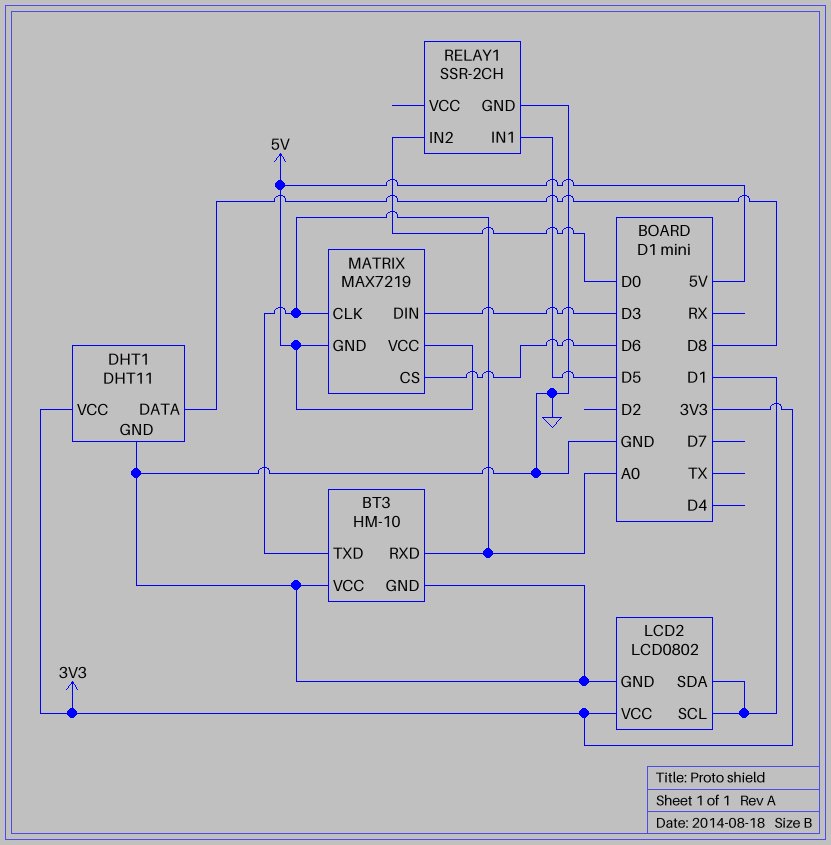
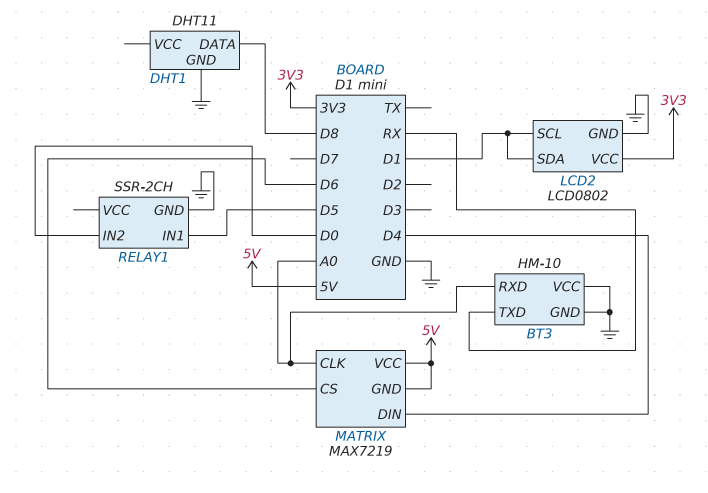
BT3 pin TXD: A0 -> RX
DHT1 pin VCC: 3V3 -> none
MATRIX pin DIN: D3 -> D4

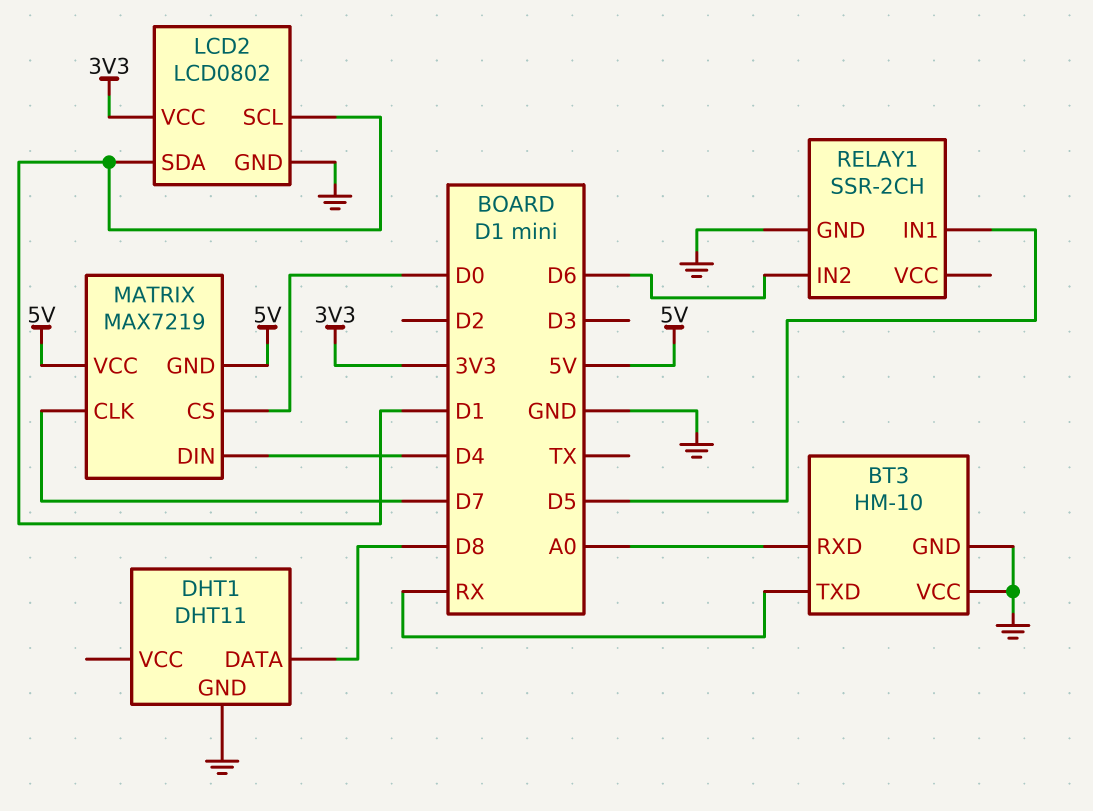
MATRIX pin CLK: A0 -> D7
MATRIX pin CS: D6 -> D0
RELAY1 pin IN2: D0 -> D6

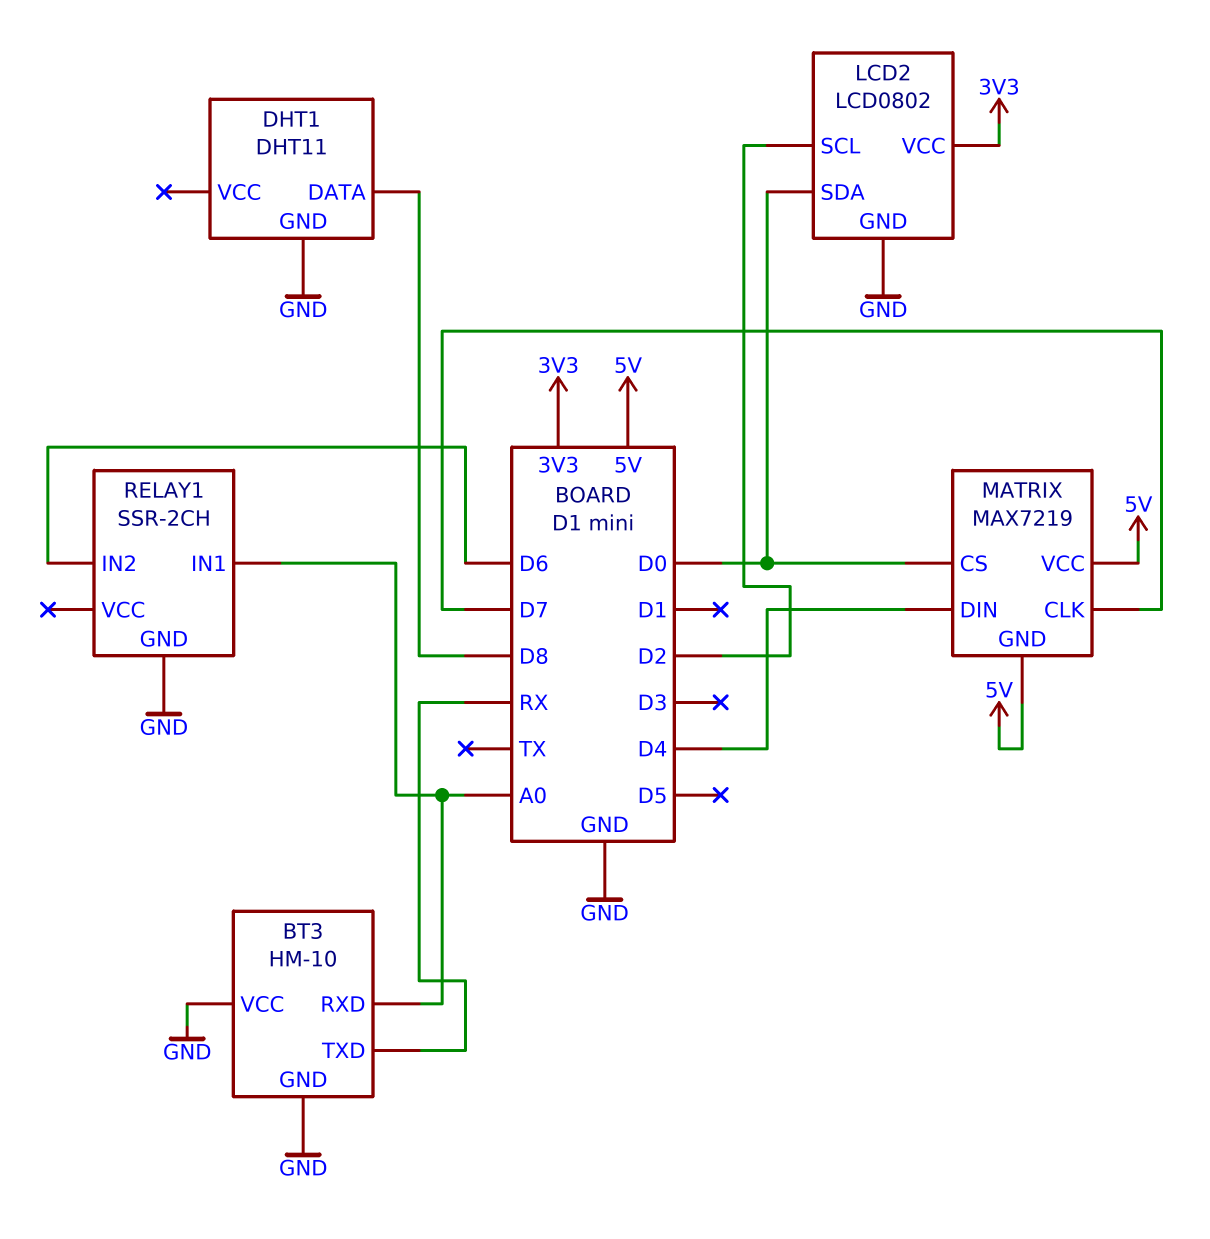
LCD2 pin SCL: D1 -> D2
LCD2 pin SDA: D1 -> D0
RELAY1 pin IN1: D5 -> A0

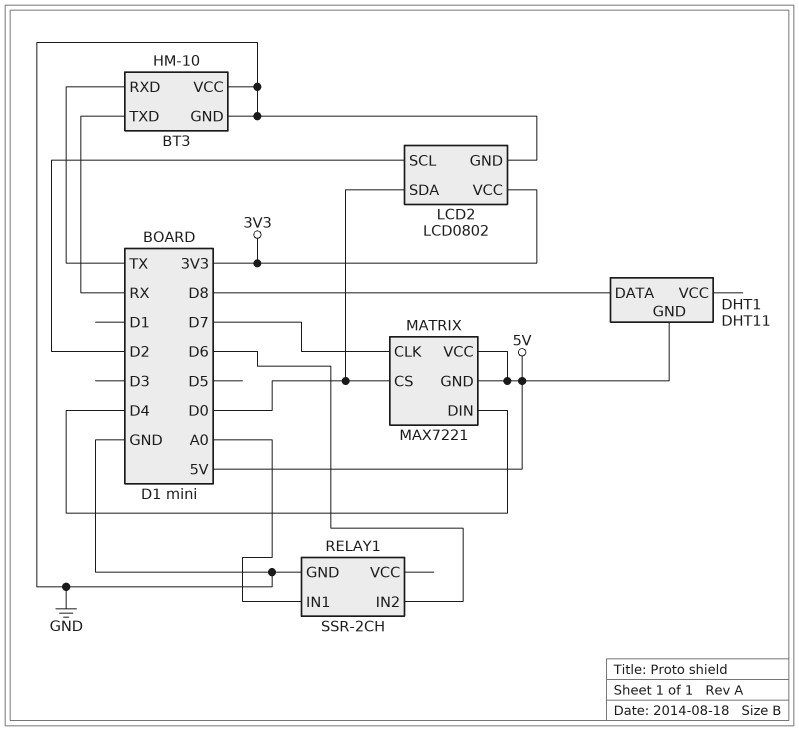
BT3 pin RXD: A0 -> TX
DHT1 pin GND: GND -> 5V
MATRIX: MAX7219 -> MAX7221

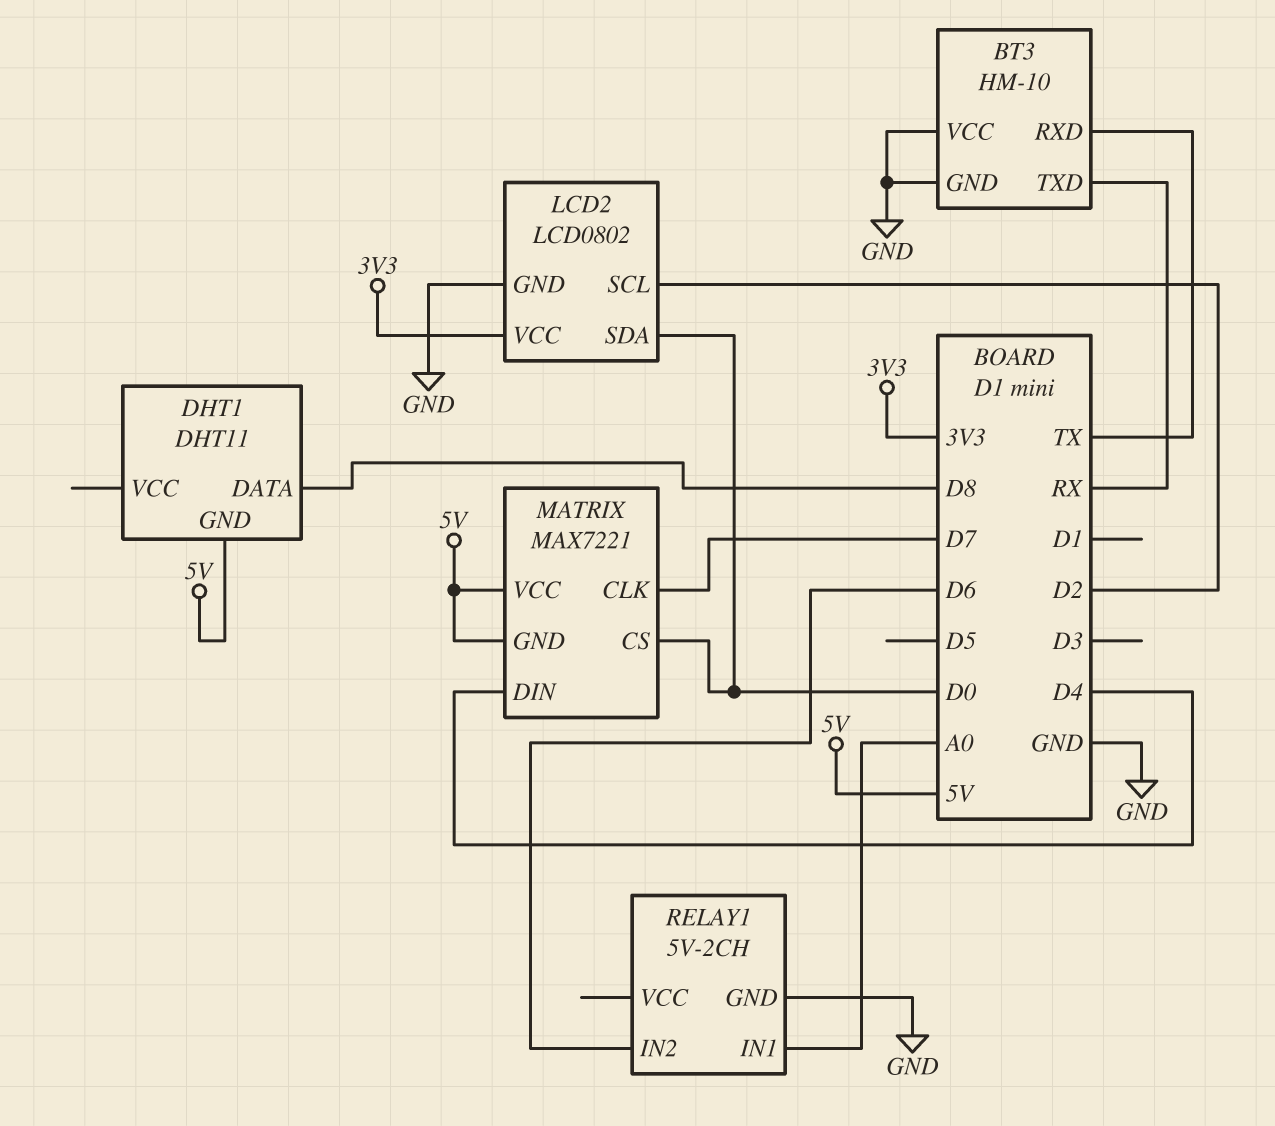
RELAY1: SSR-2CH -> 5V-2CH

